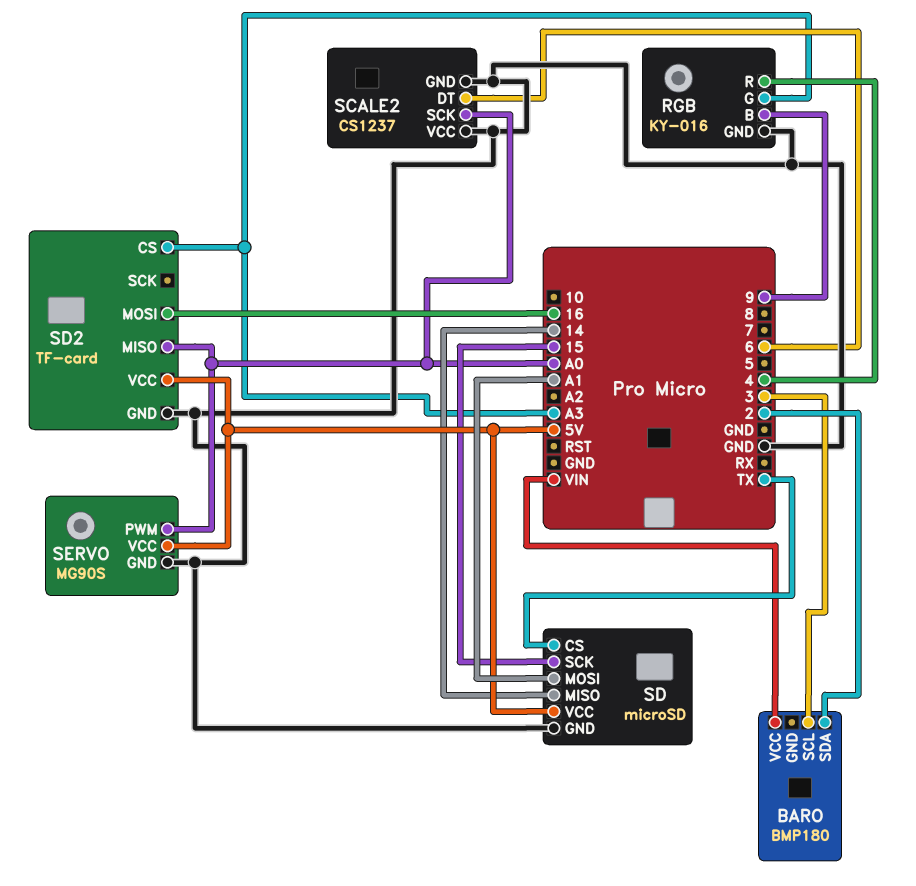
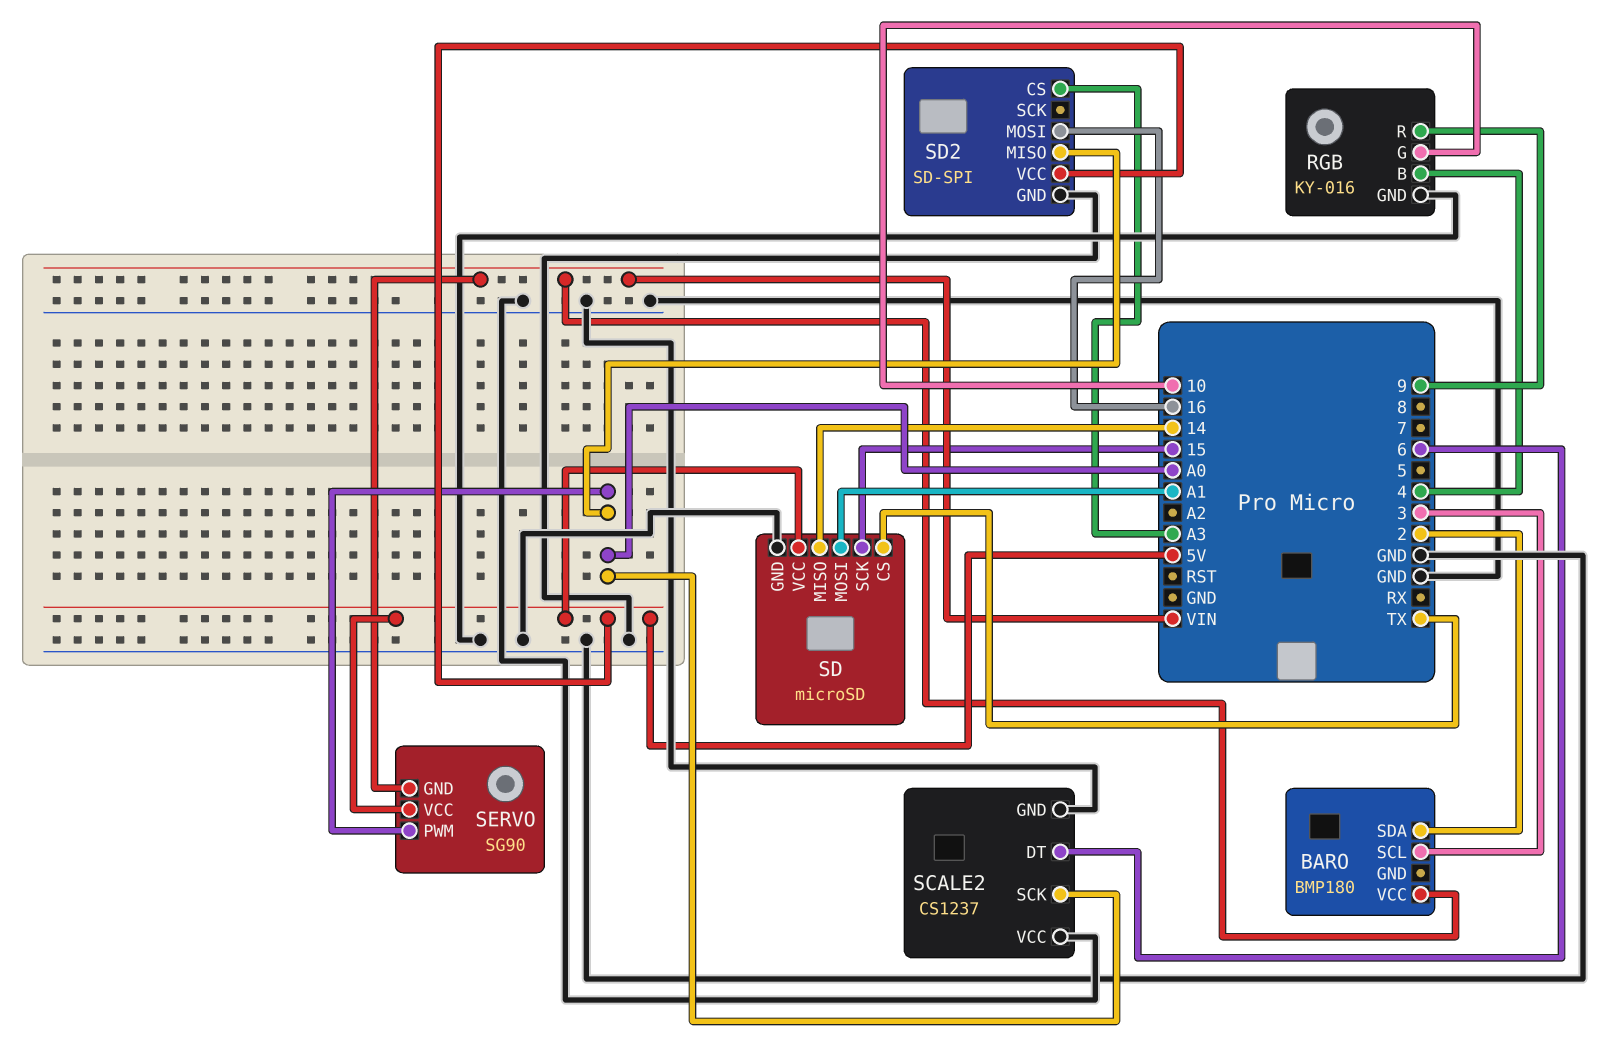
RGB pin B: 9 -> 4
RGB pin G: A3 -> 10
RGB pin R: 4 -> 9
SD2: TF-card -> SD-SPI
SERVO: MG90S -> SG90
SERVO pin GND: GND -> VIN

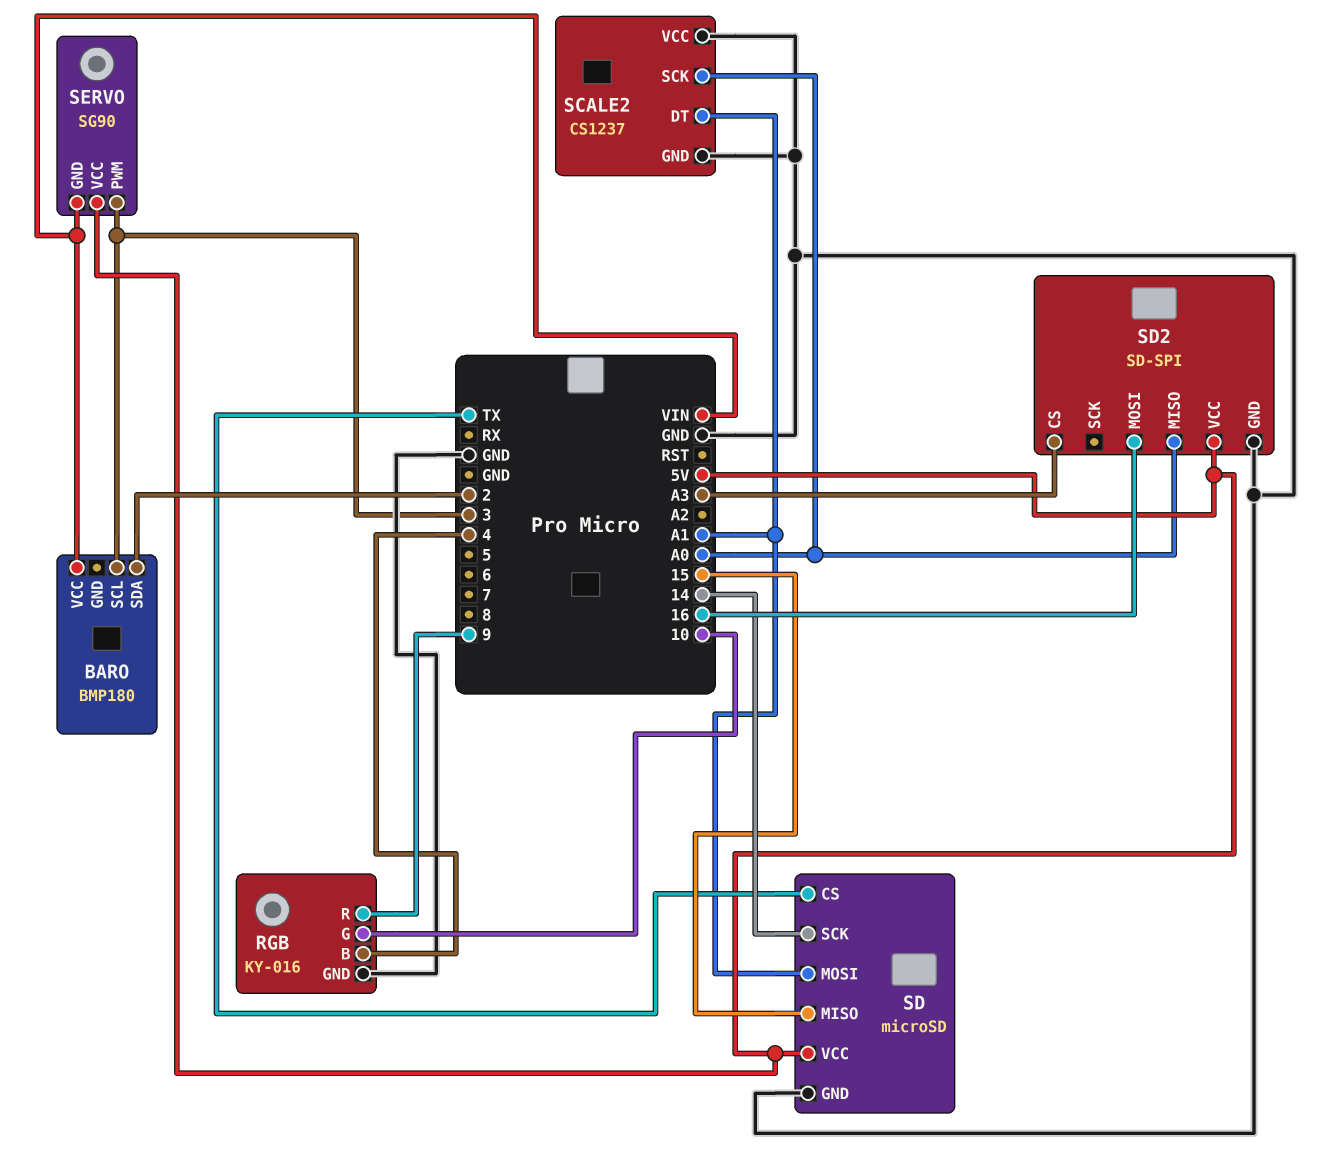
SCALE2 pin DT: 6 -> A1
SD pin MISO: 14 -> 15
SD pin SCK: 15 -> 14
SERVO pin PWM: A0 -> 3

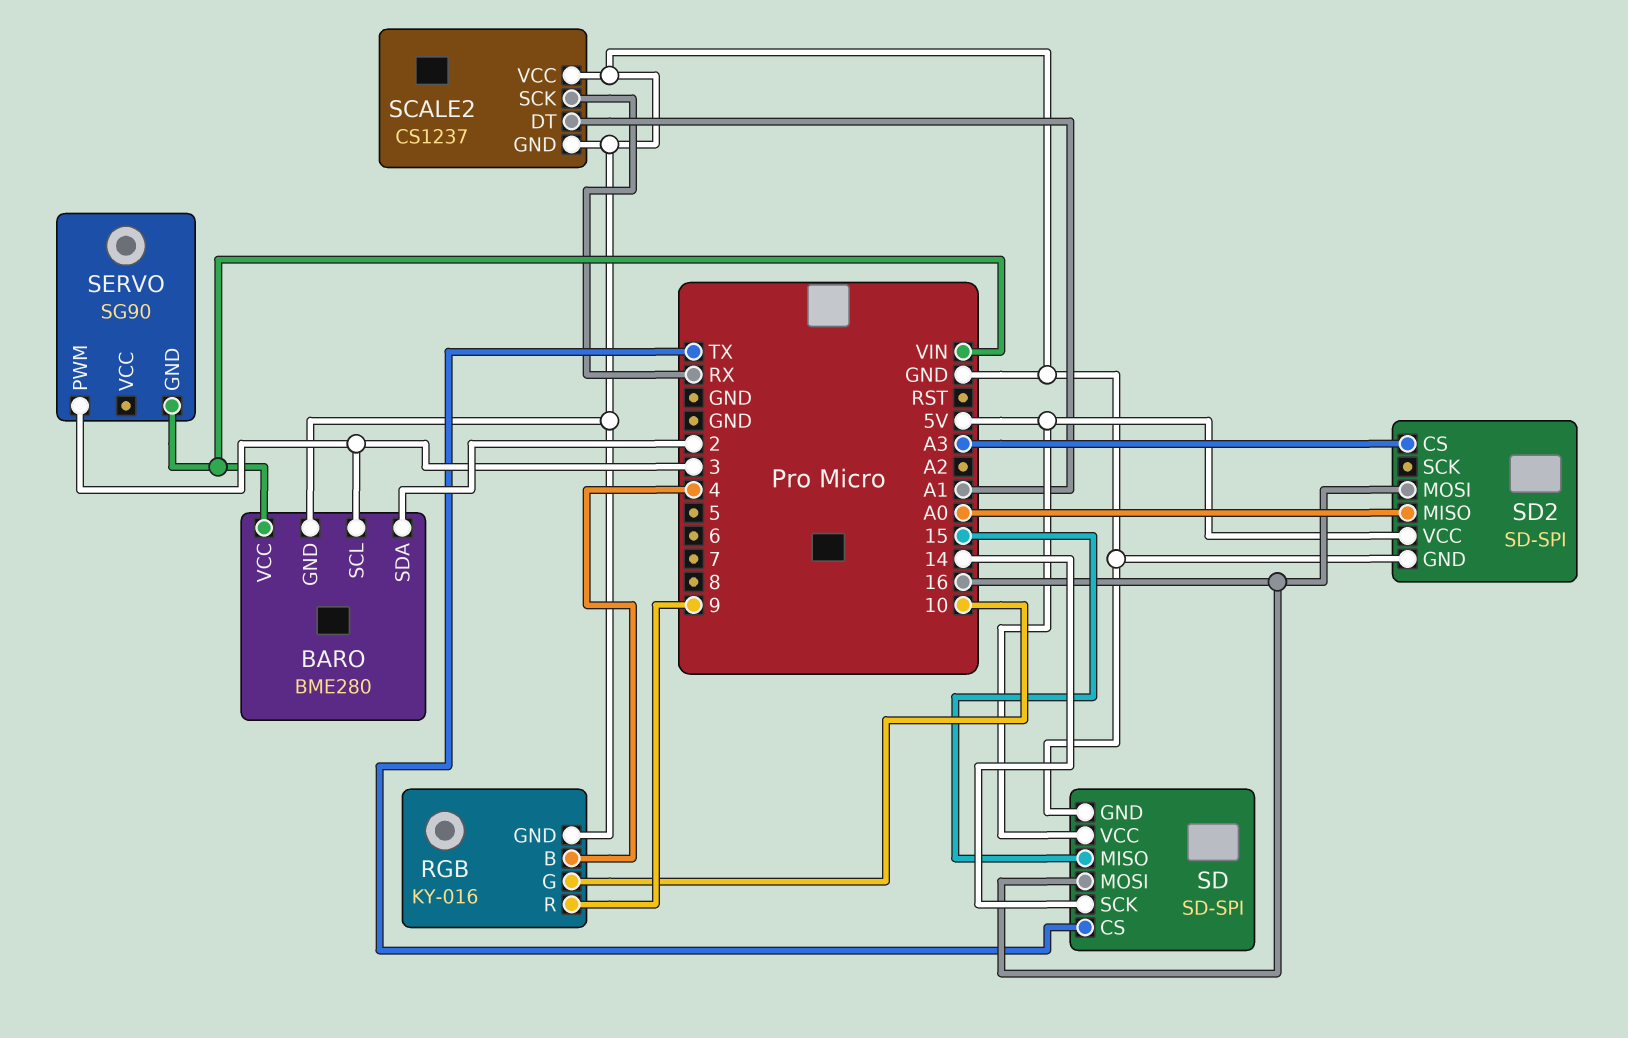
BARO: BMP180 -> BME280
BARO pin GND: none -> GND
SCALE2 pin SCK: A0 -> RX
SD: microSD -> SD-SPI
SD pin MOSI: A1 -> 16
SERVO pin VCC: 5V -> none

